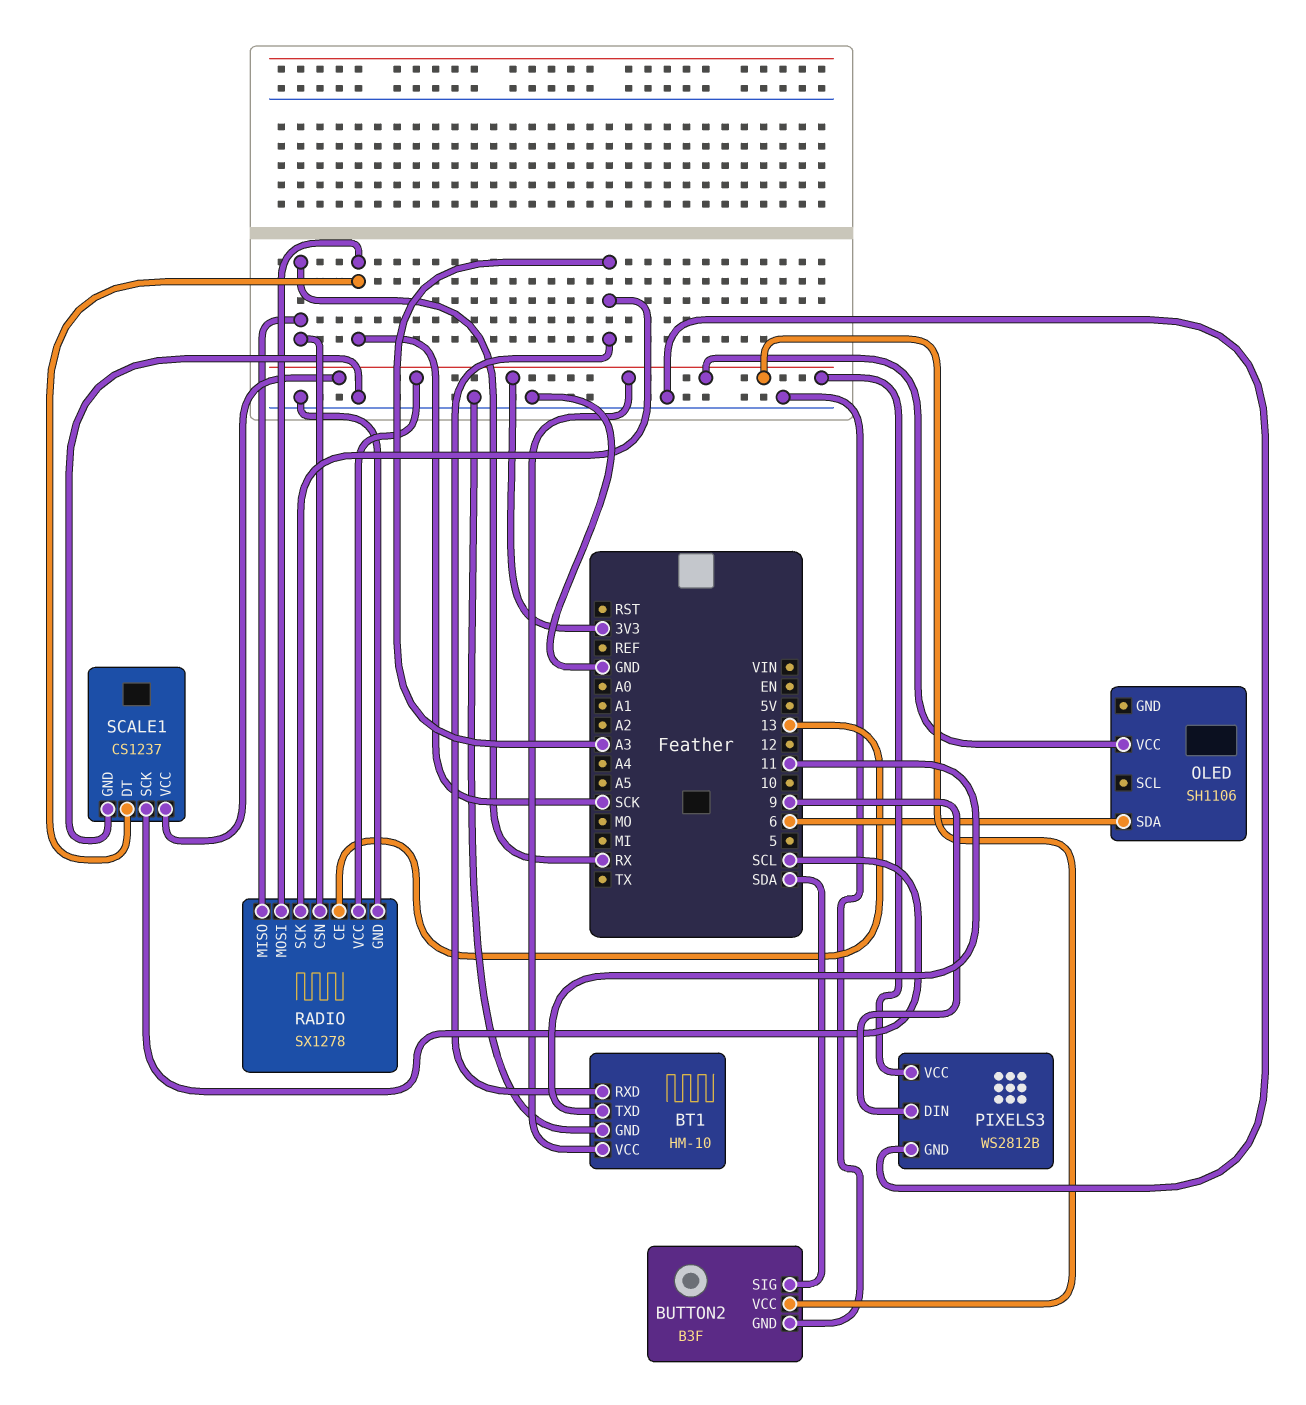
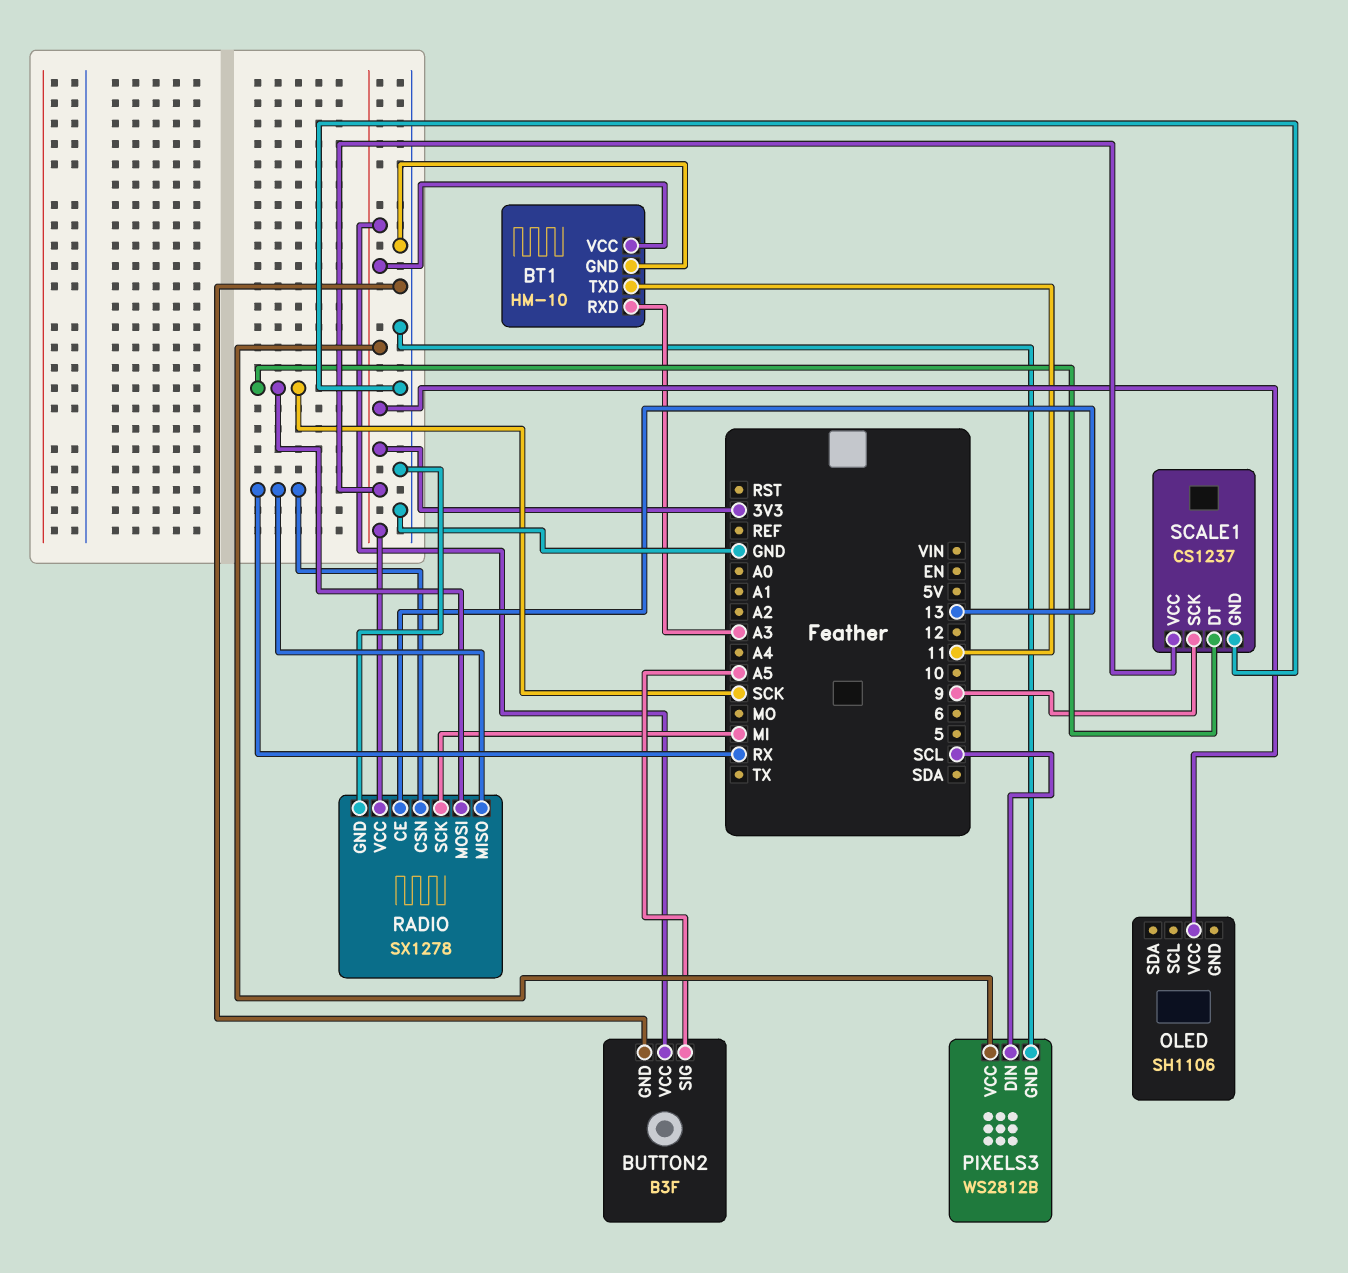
BUTTON2 pin SIG: SDA -> A5
OLED pin SDA: 6 -> none
PIXELS3 pin DIN: 9 -> SCL
RADIO pin SCK: A3 -> MI
SCALE1 pin SCK: SCL -> 9

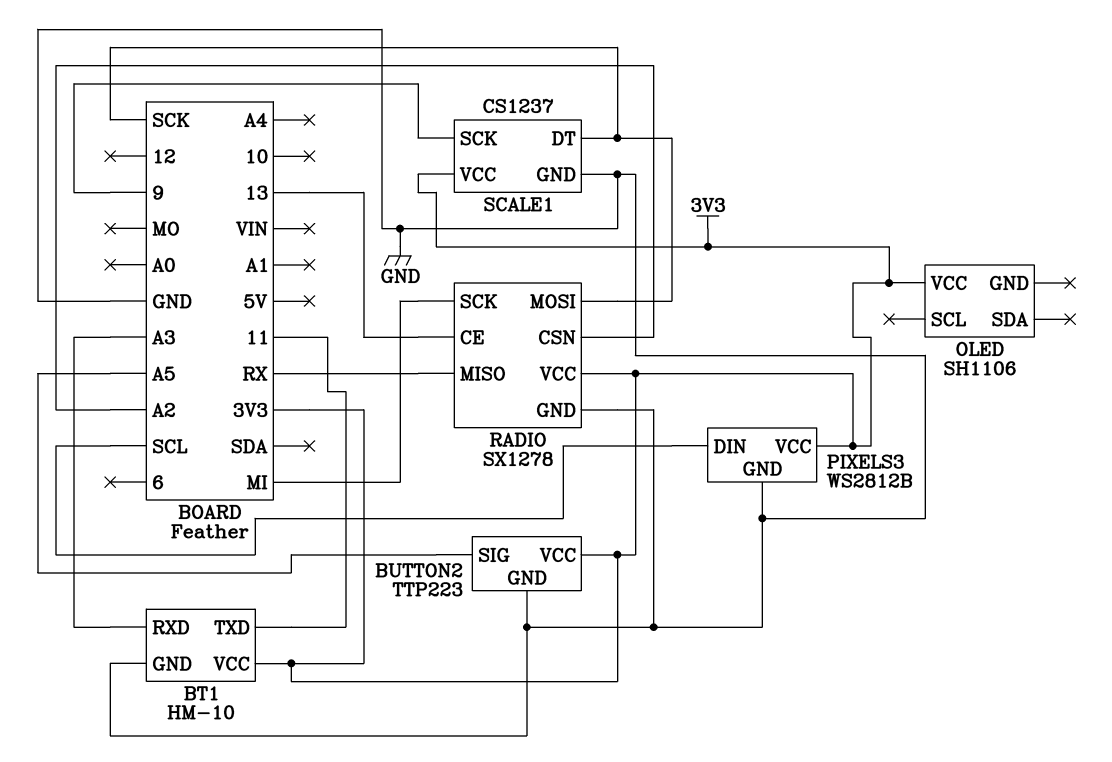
BUTTON2: B3F -> TTP223
RADIO pin CSN: RX -> A2

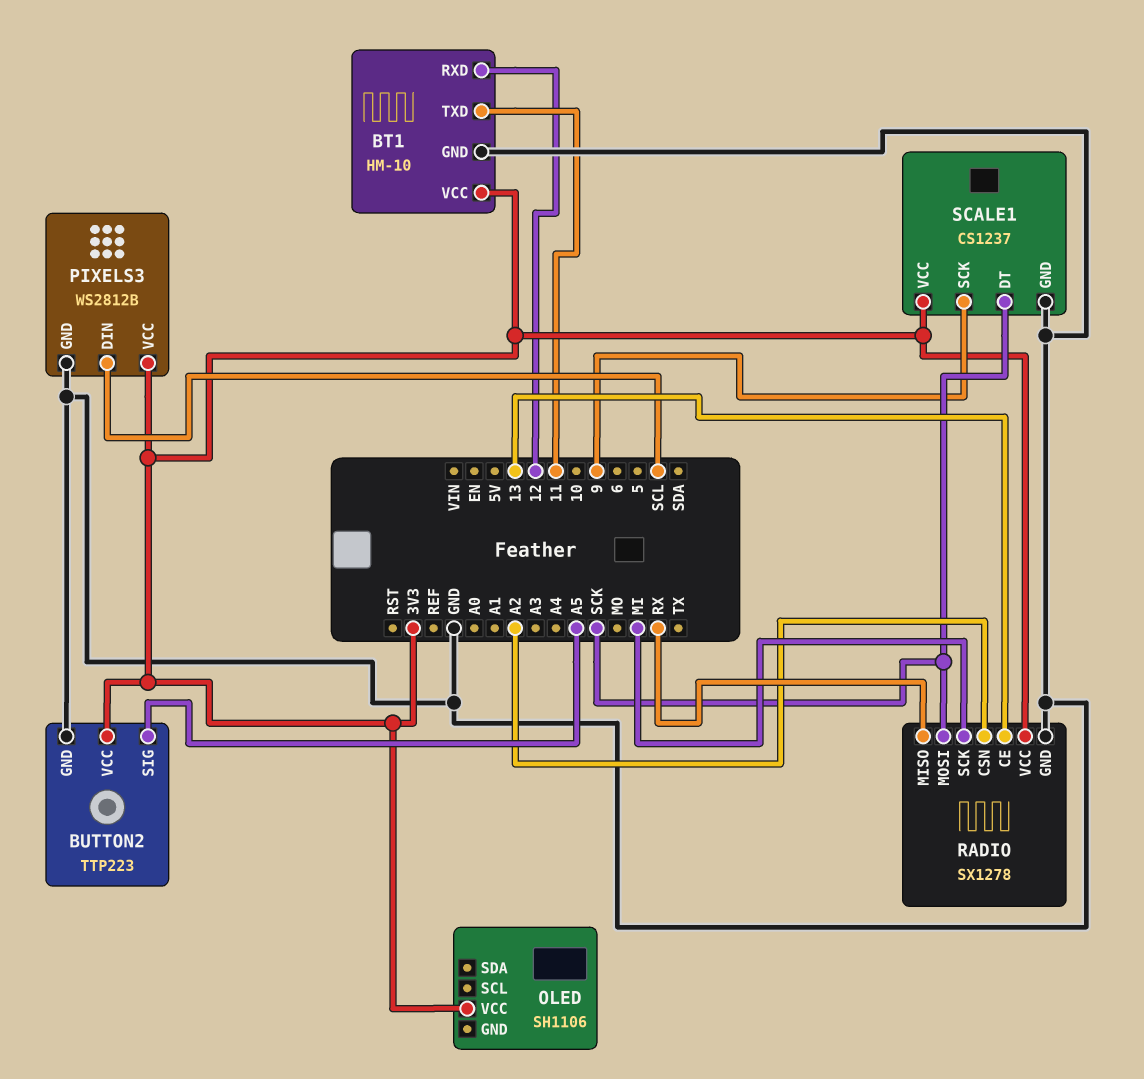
BT1 pin RXD: A3 -> 12

